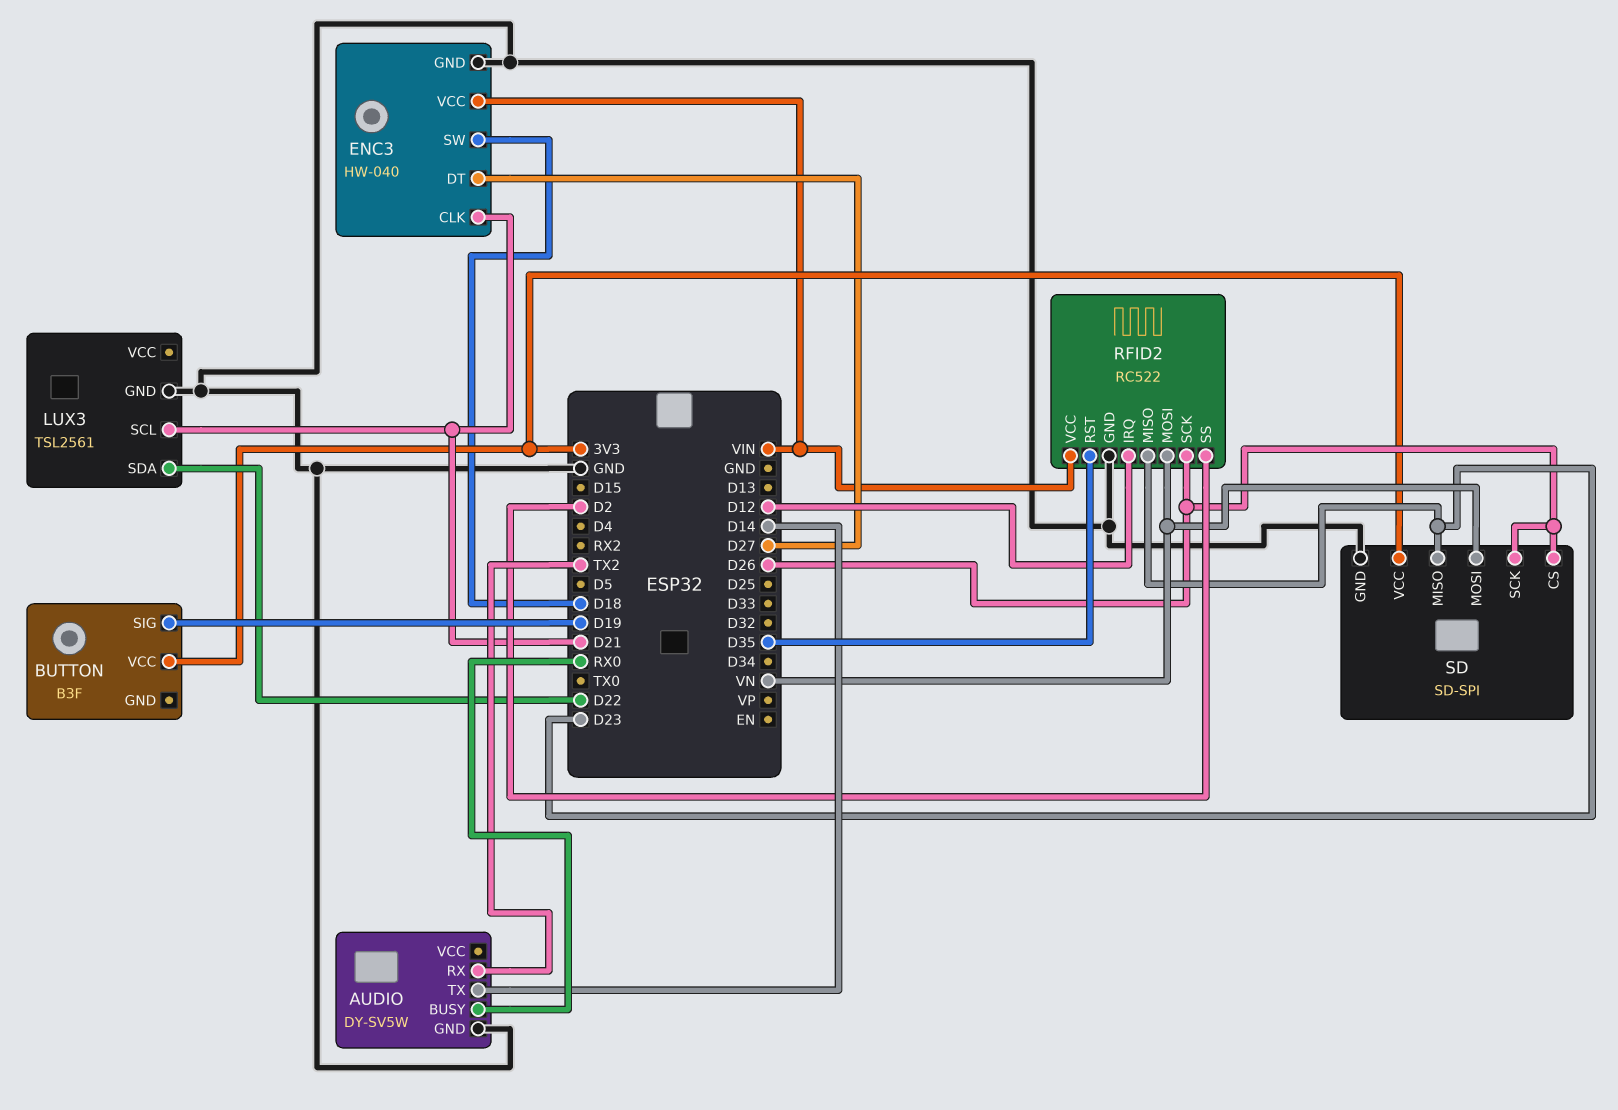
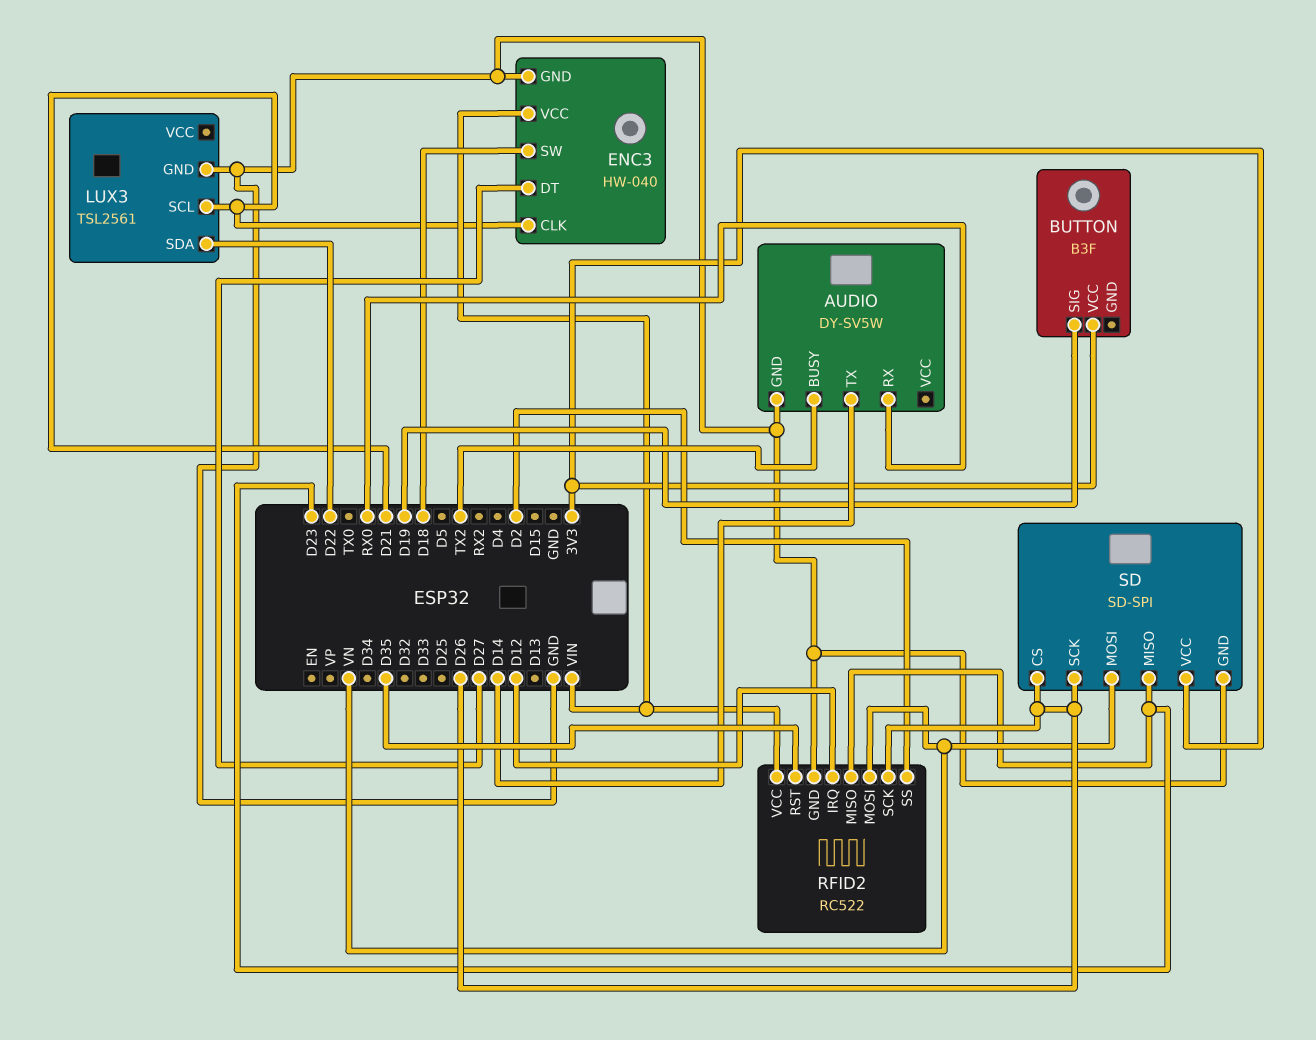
AUDIO pin BUSY: RX0 -> TX2
AUDIO pin RX: TX2 -> RX0

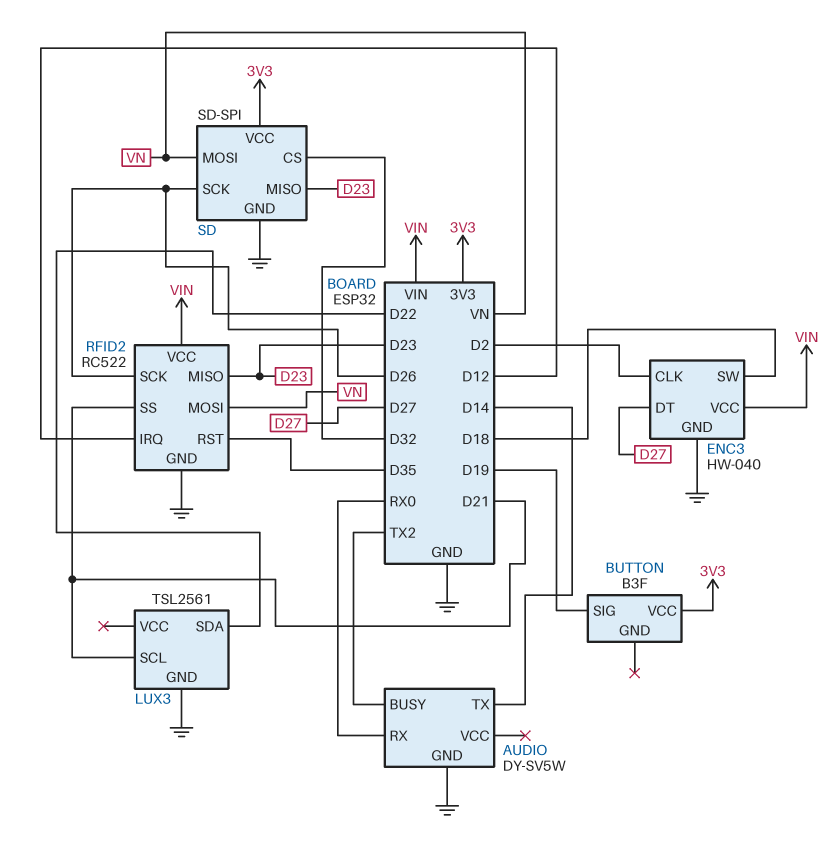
ENC3 pin CLK: D21 -> D2
RFID2 pin SS: D2 -> D21
SD pin CS: D26 -> D32

